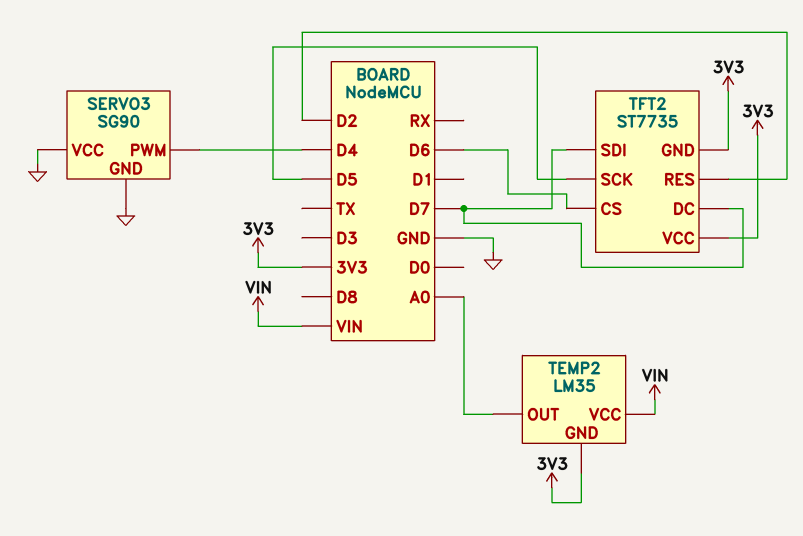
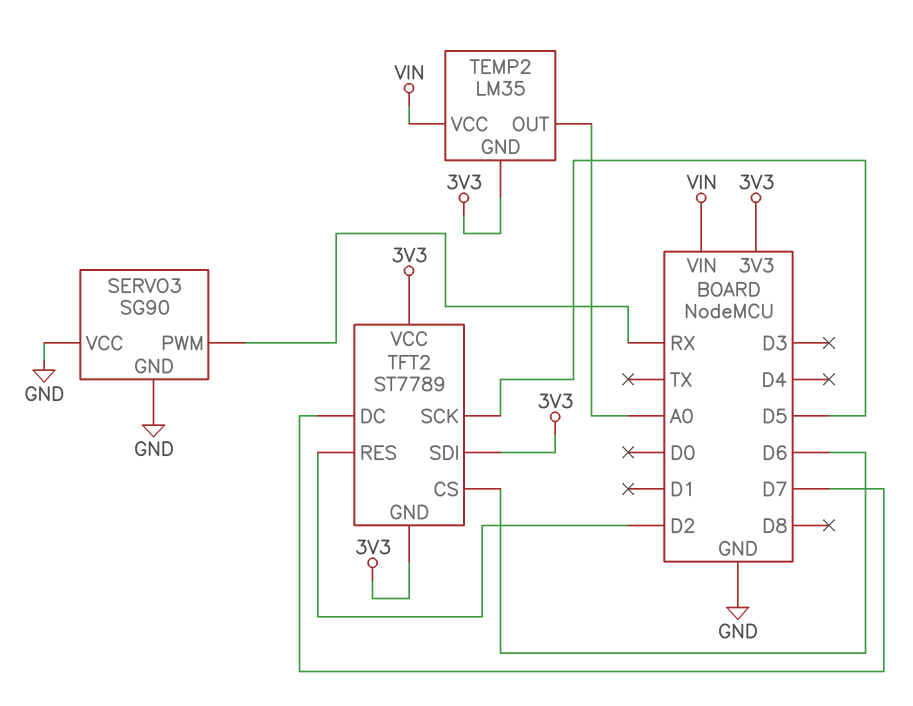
SERVO3 pin PWM: D4 -> RX
TFT2: ST7735 -> ST7789
TFT2 pin SDI: D7 -> 3V3

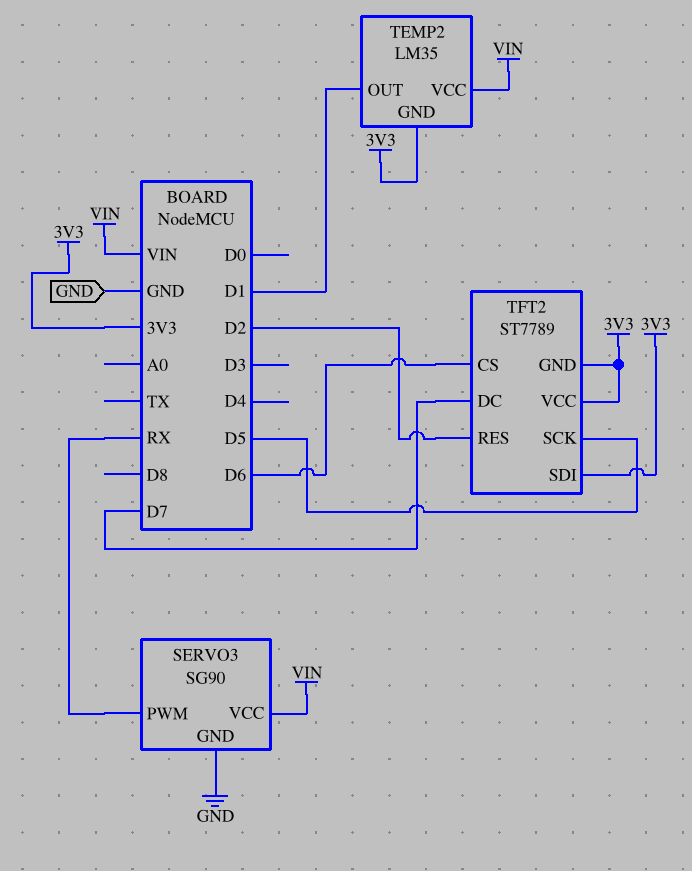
SERVO3 pin VCC: GND -> VIN
TEMP2 pin OUT: A0 -> D1

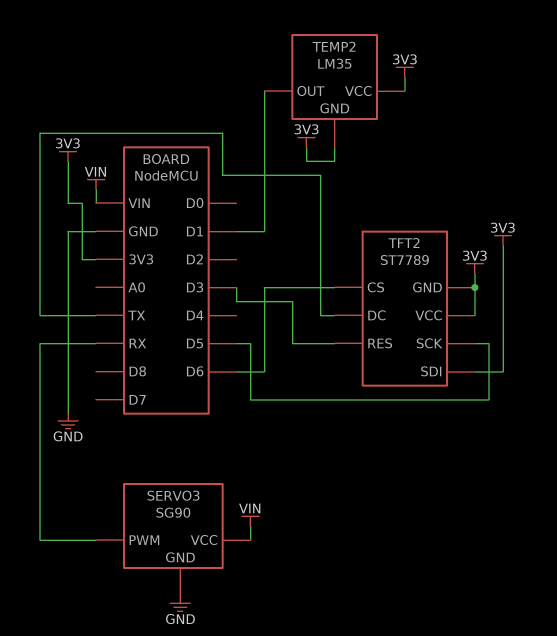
TEMP2 pin VCC: VIN -> 3V3
TFT2 pin DC: D7 -> TX
TFT2 pin RES: D2 -> D3

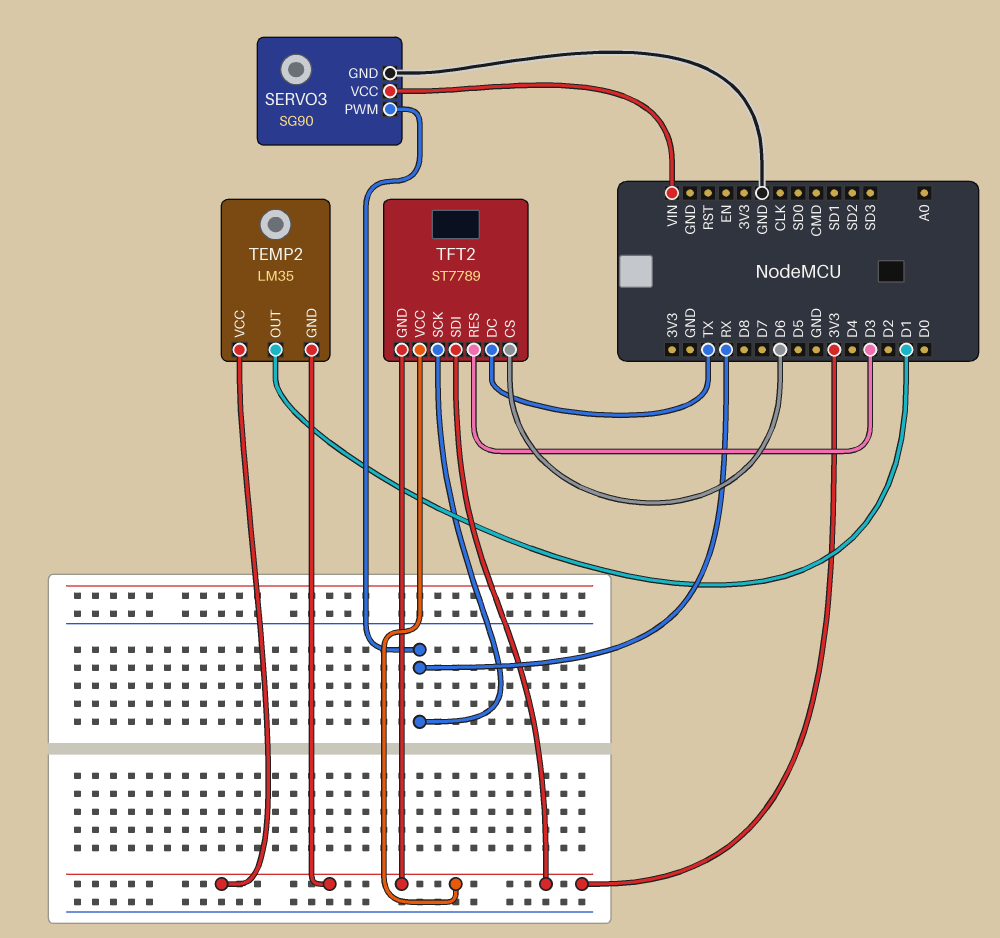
TFT2 pin SCK: D5 -> RX

